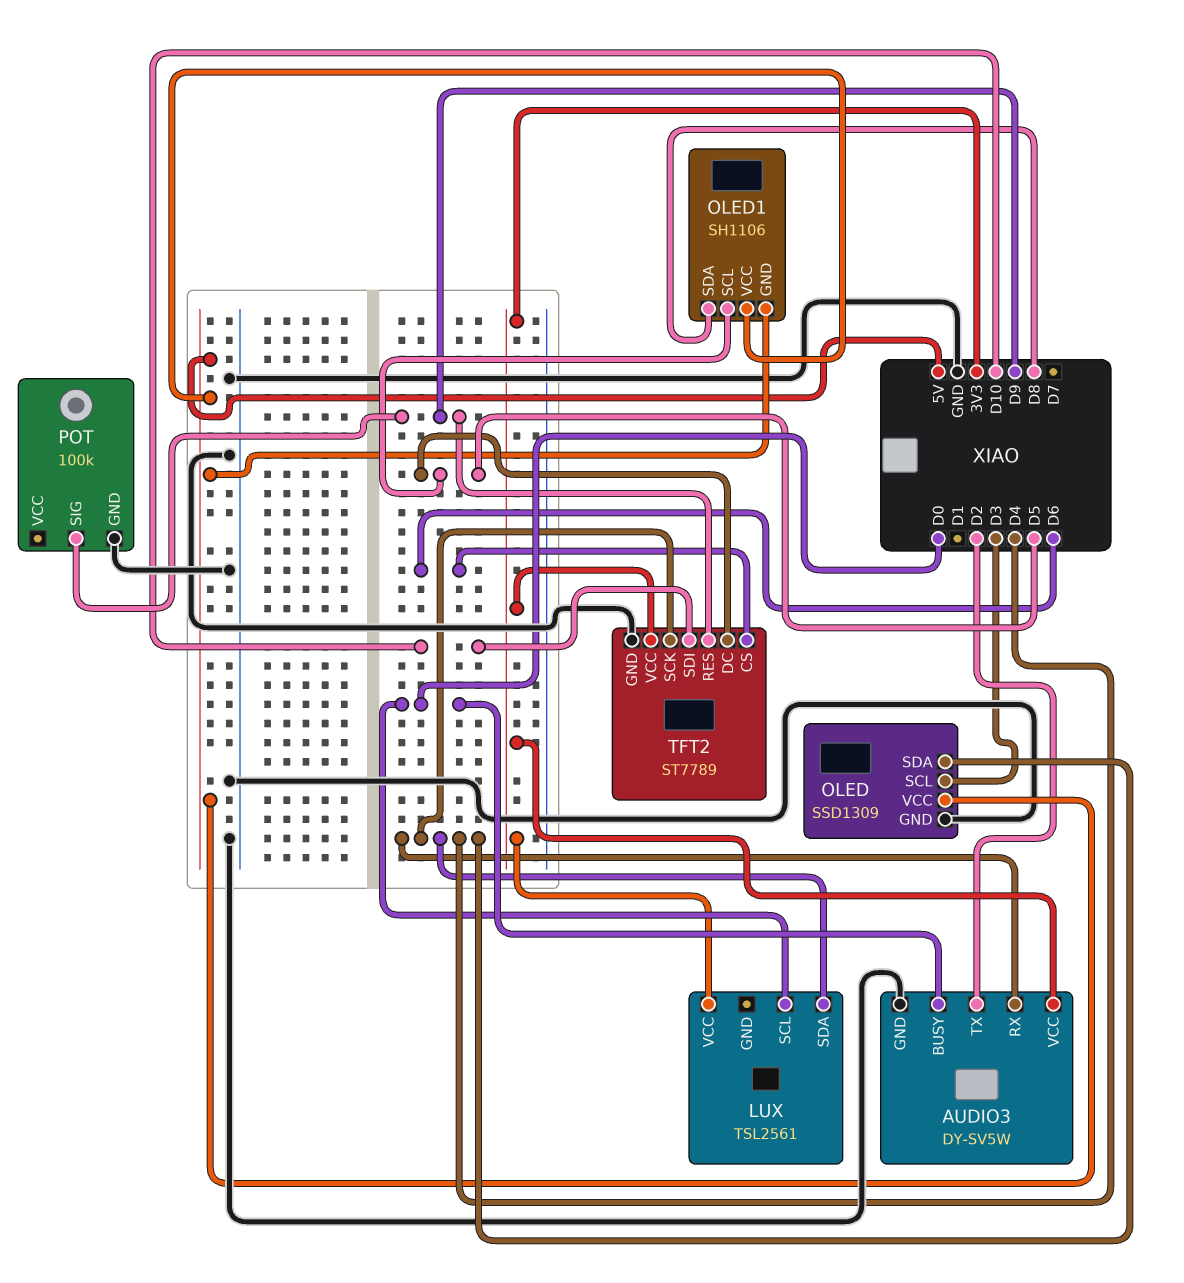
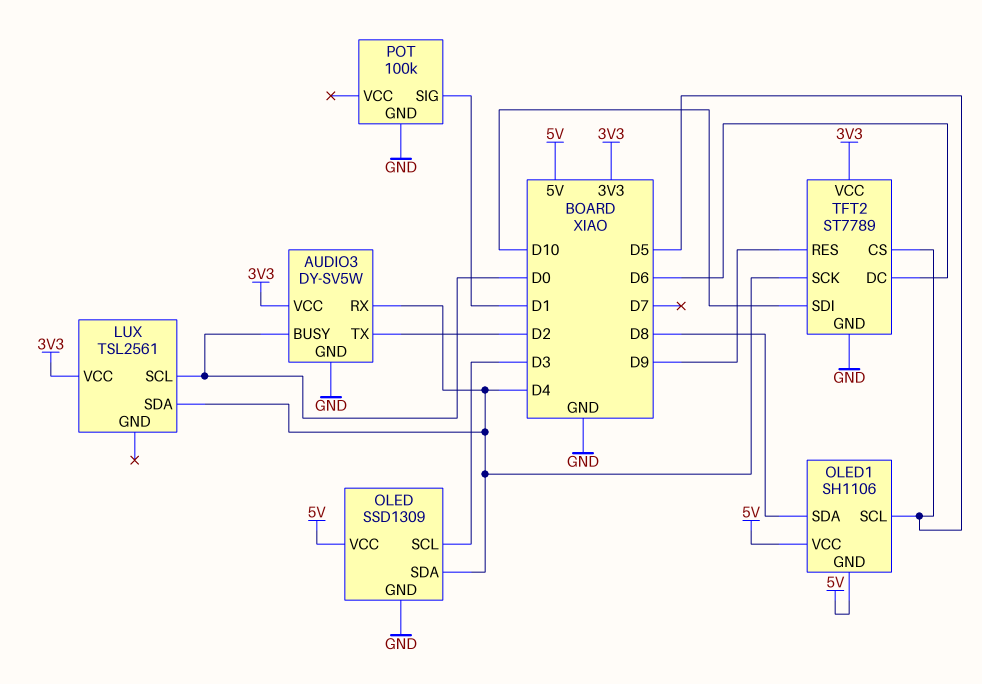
POT pin SIG: D9 -> D1
TFT2 pin CS: D6 -> D5
TFT2 pin DC: D5 -> D6

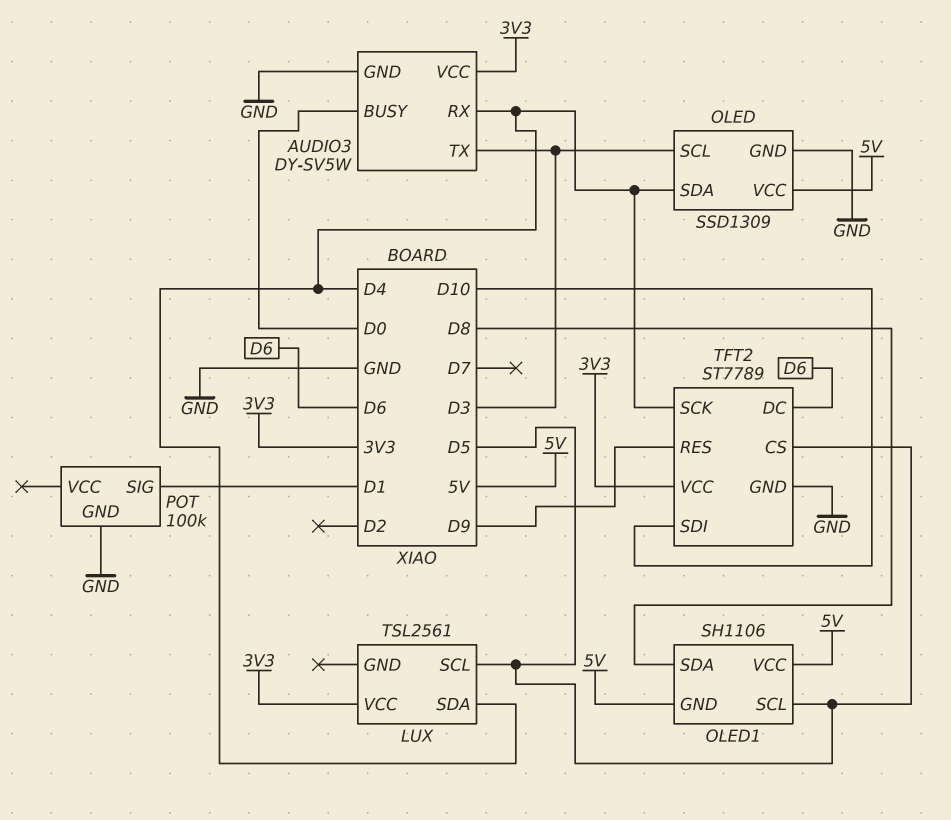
AUDIO3 pin TX: D2 -> D3
LUX pin SCL: D0 -> D5

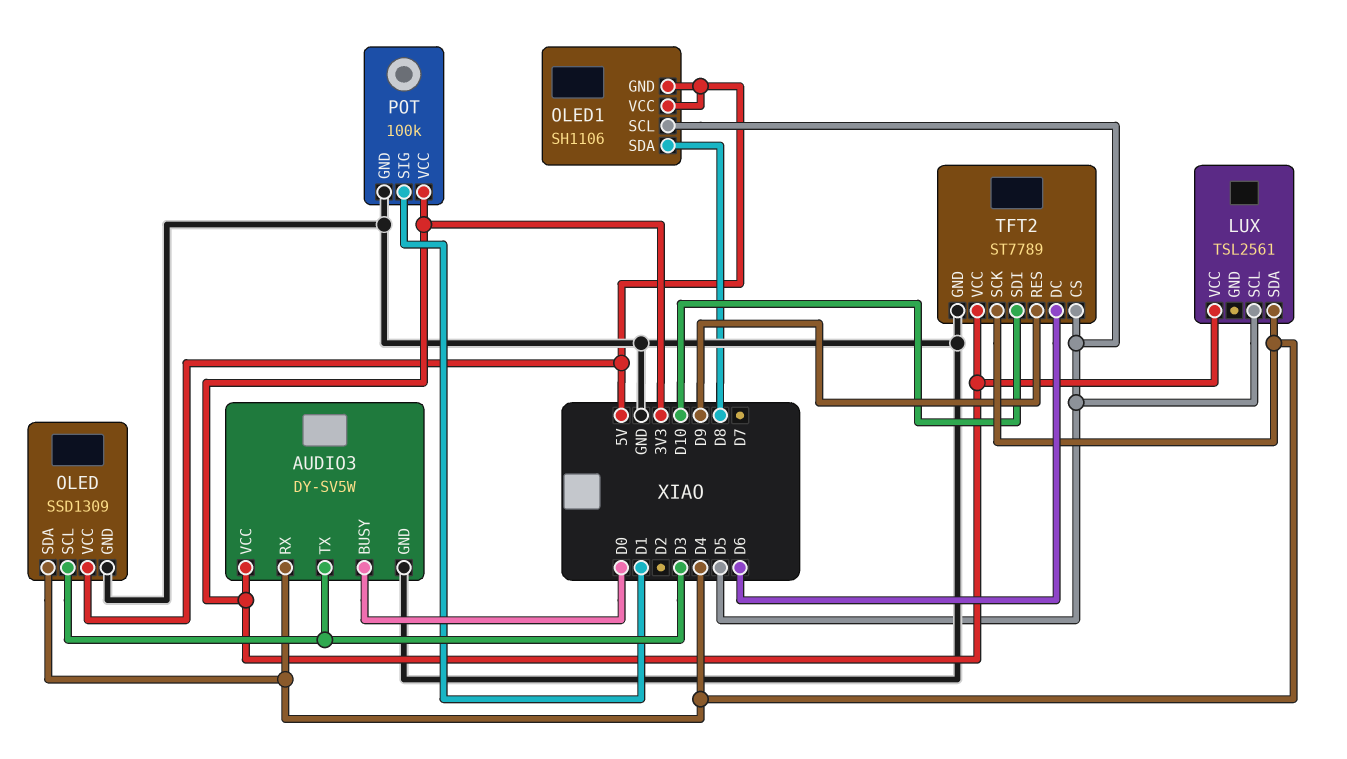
POT pin VCC: none -> 3V3

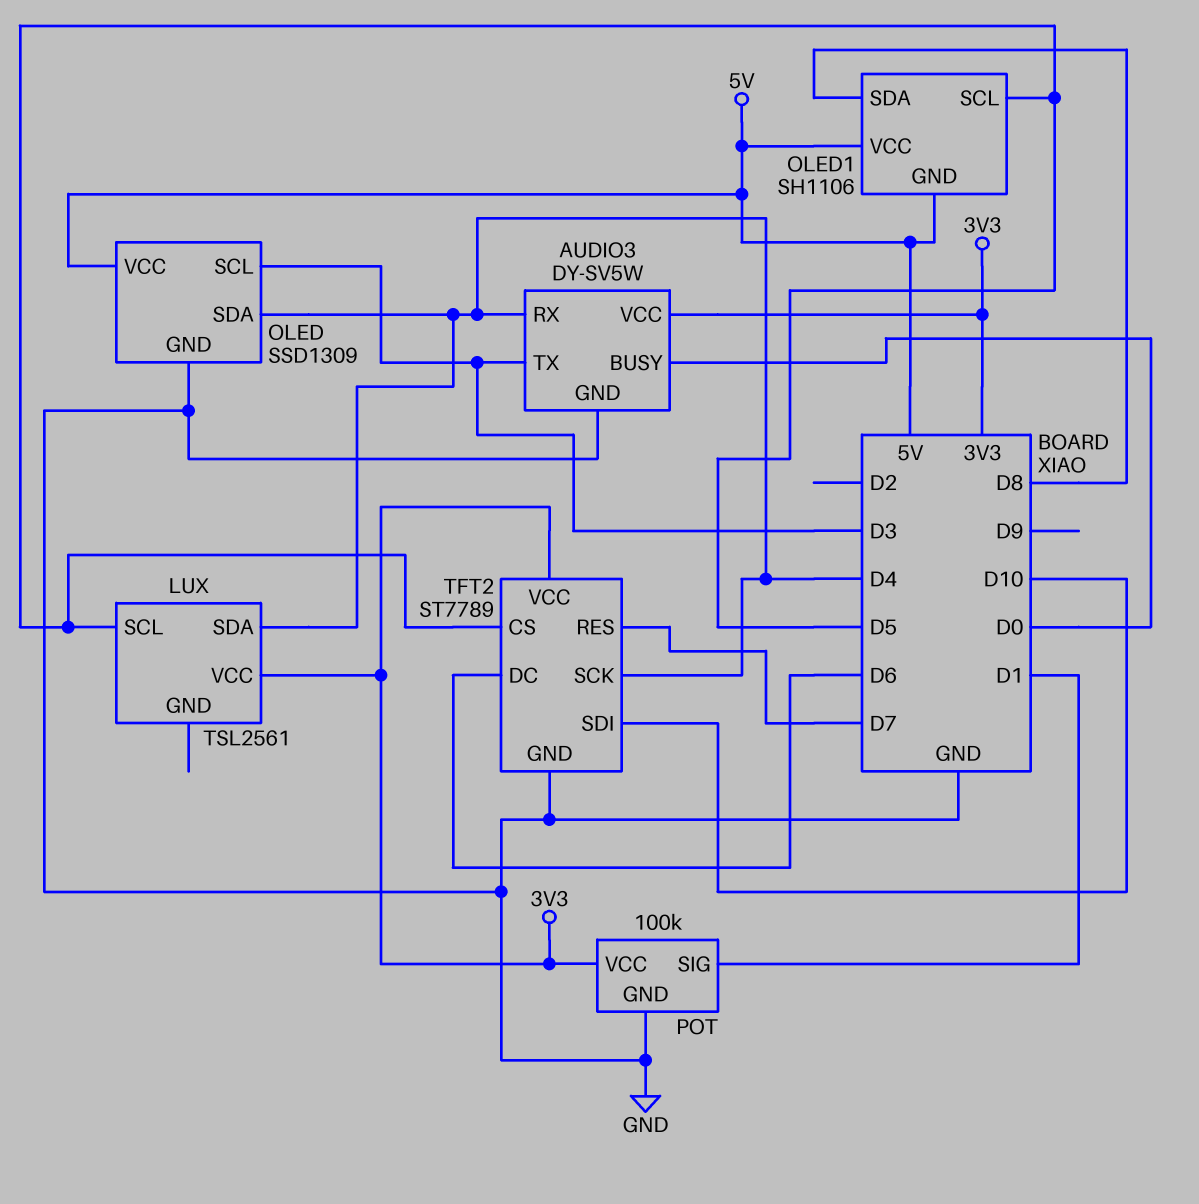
TFT2 pin RES: D9 -> D7

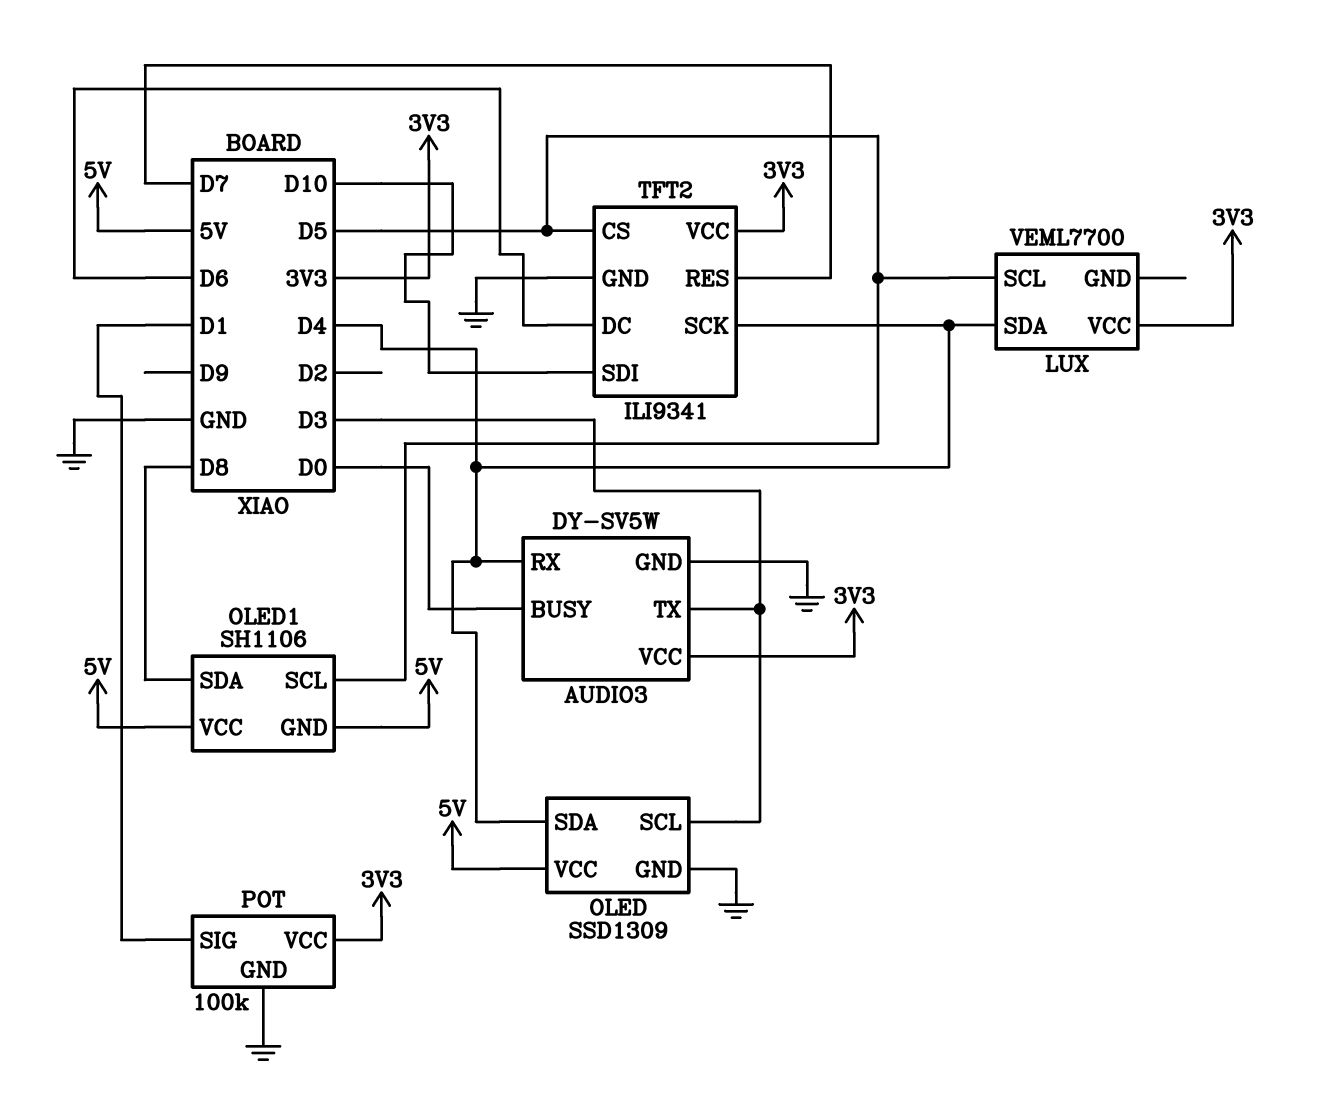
LUX: TSL2561 -> VEML7700
TFT2: ST7789 -> ILI9341

